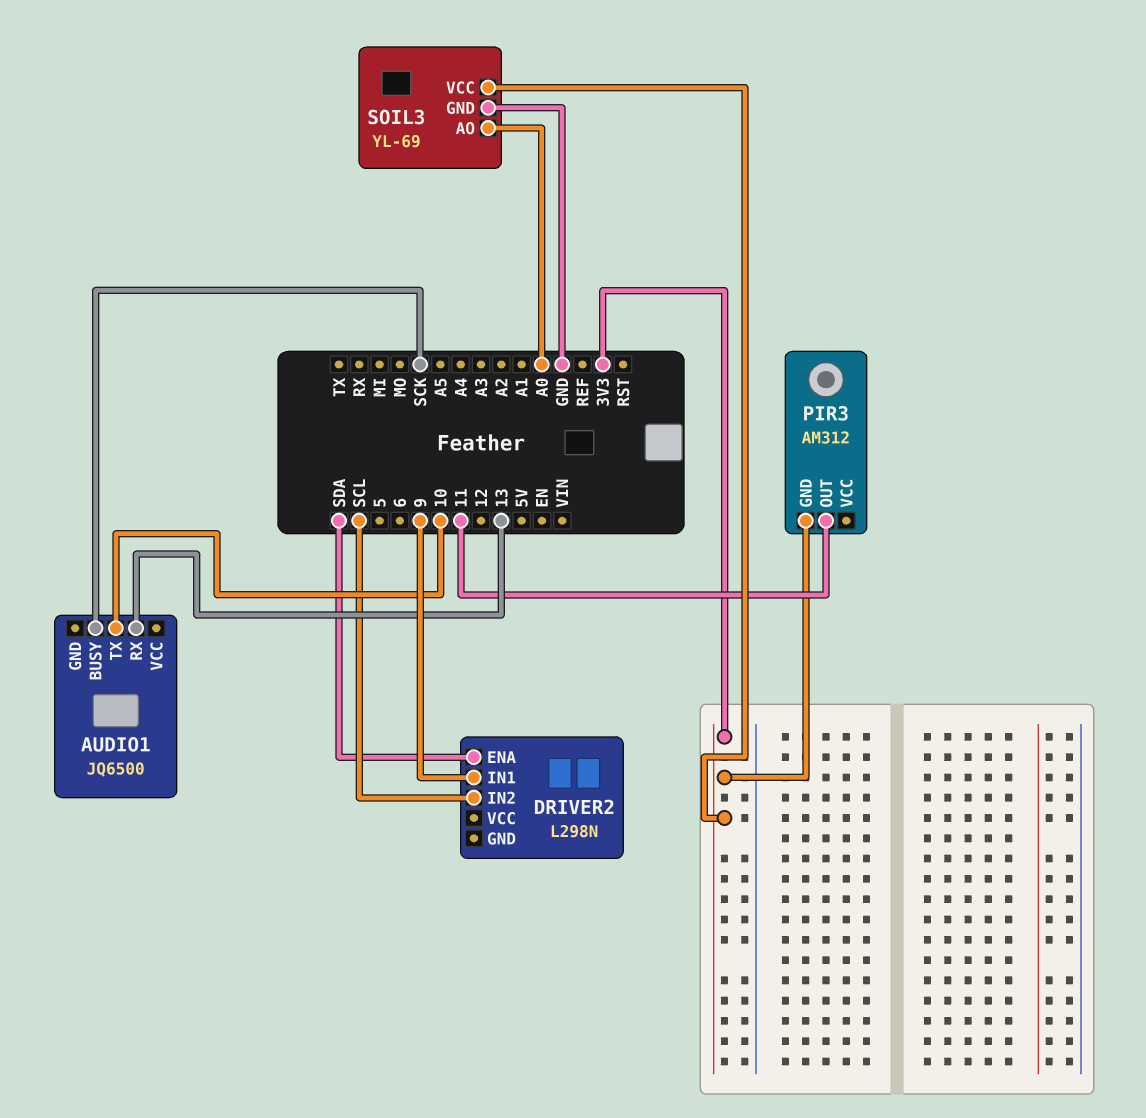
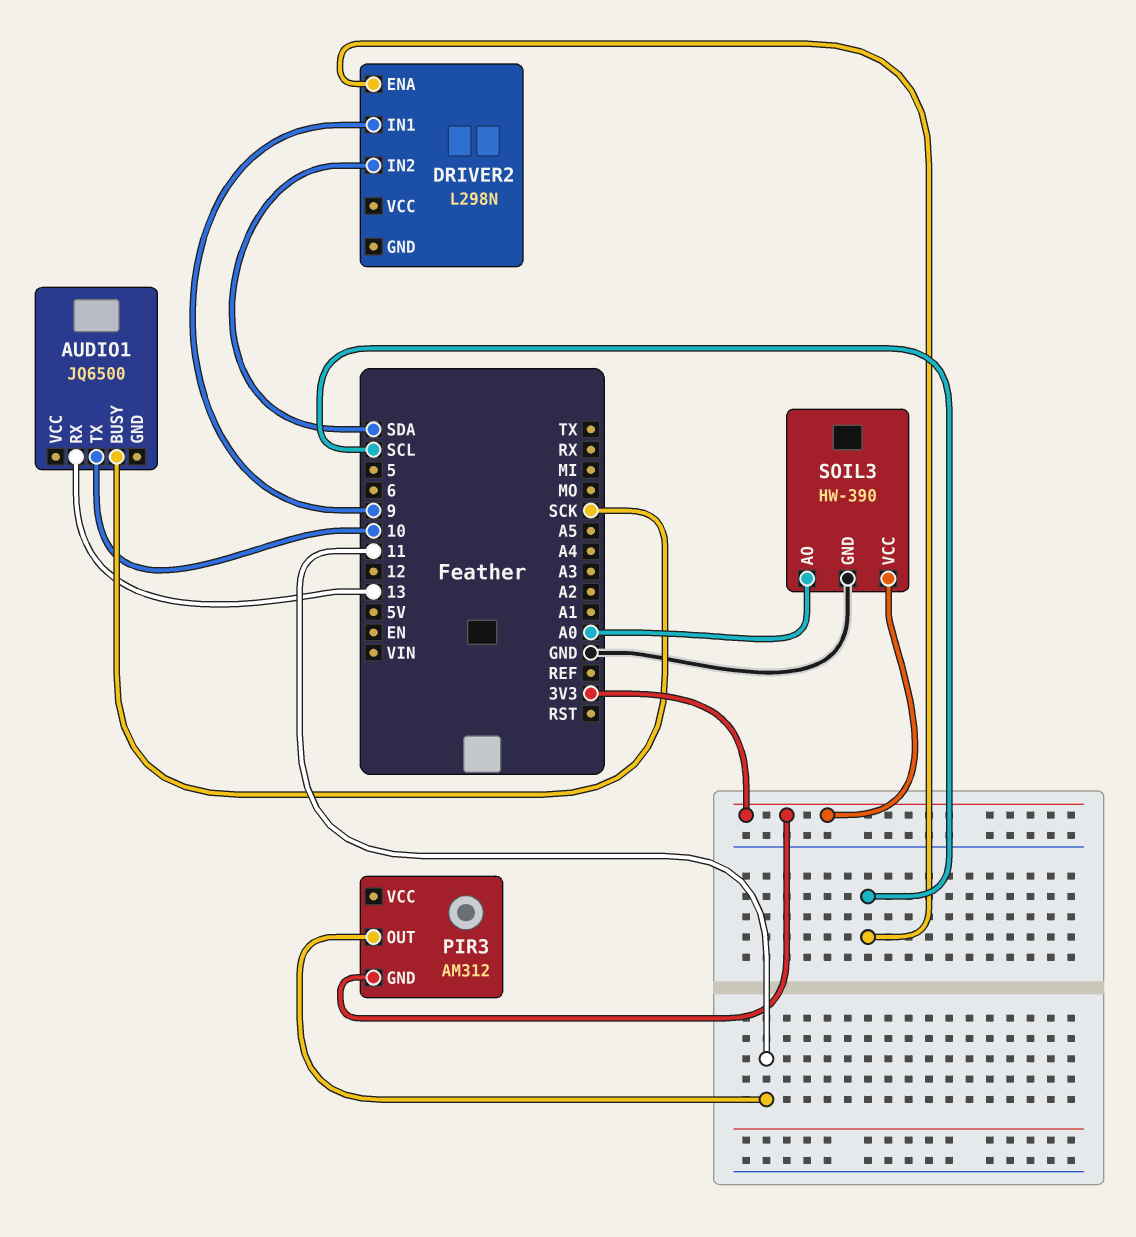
DRIVER2 pin ENA: SDA -> SCL
DRIVER2 pin IN2: SCL -> SDA
SOIL3: YL-69 -> HW-390

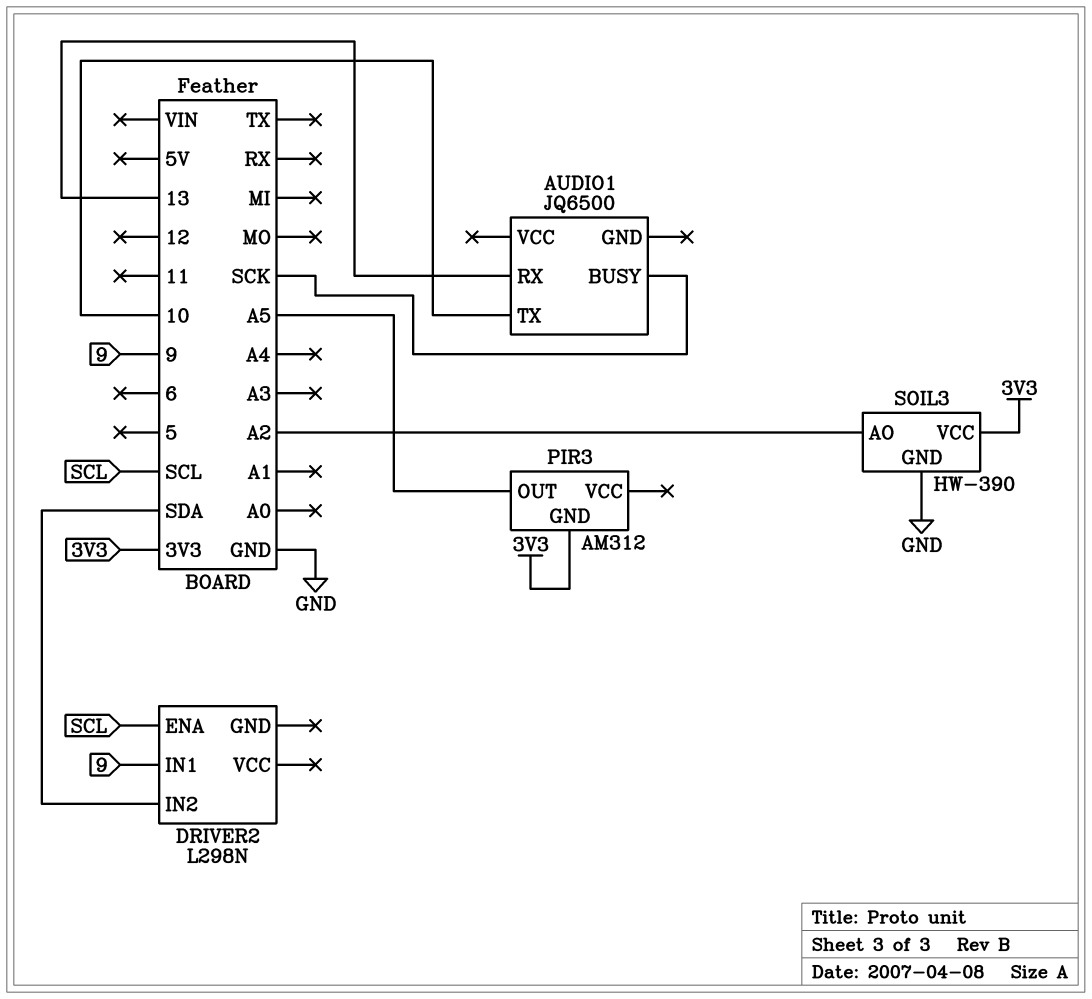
PIR3 pin OUT: 11 -> A5
SOIL3 pin AO: A0 -> A2

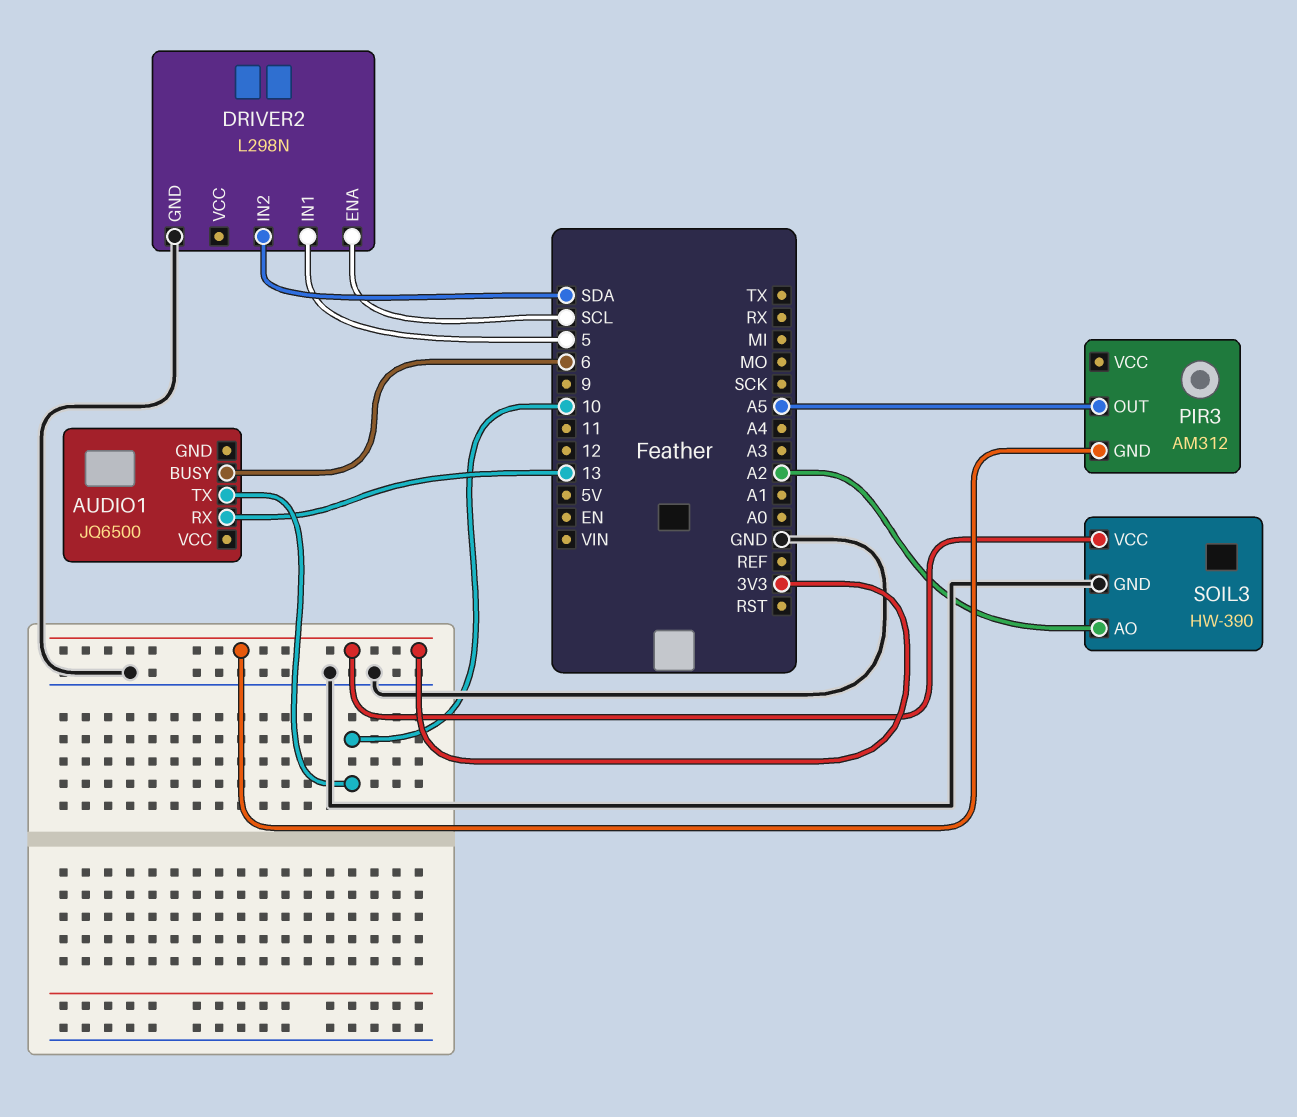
AUDIO1 pin BUSY: SCK -> 6
DRIVER2 pin GND: none -> GND
DRIVER2 pin IN1: 9 -> 5

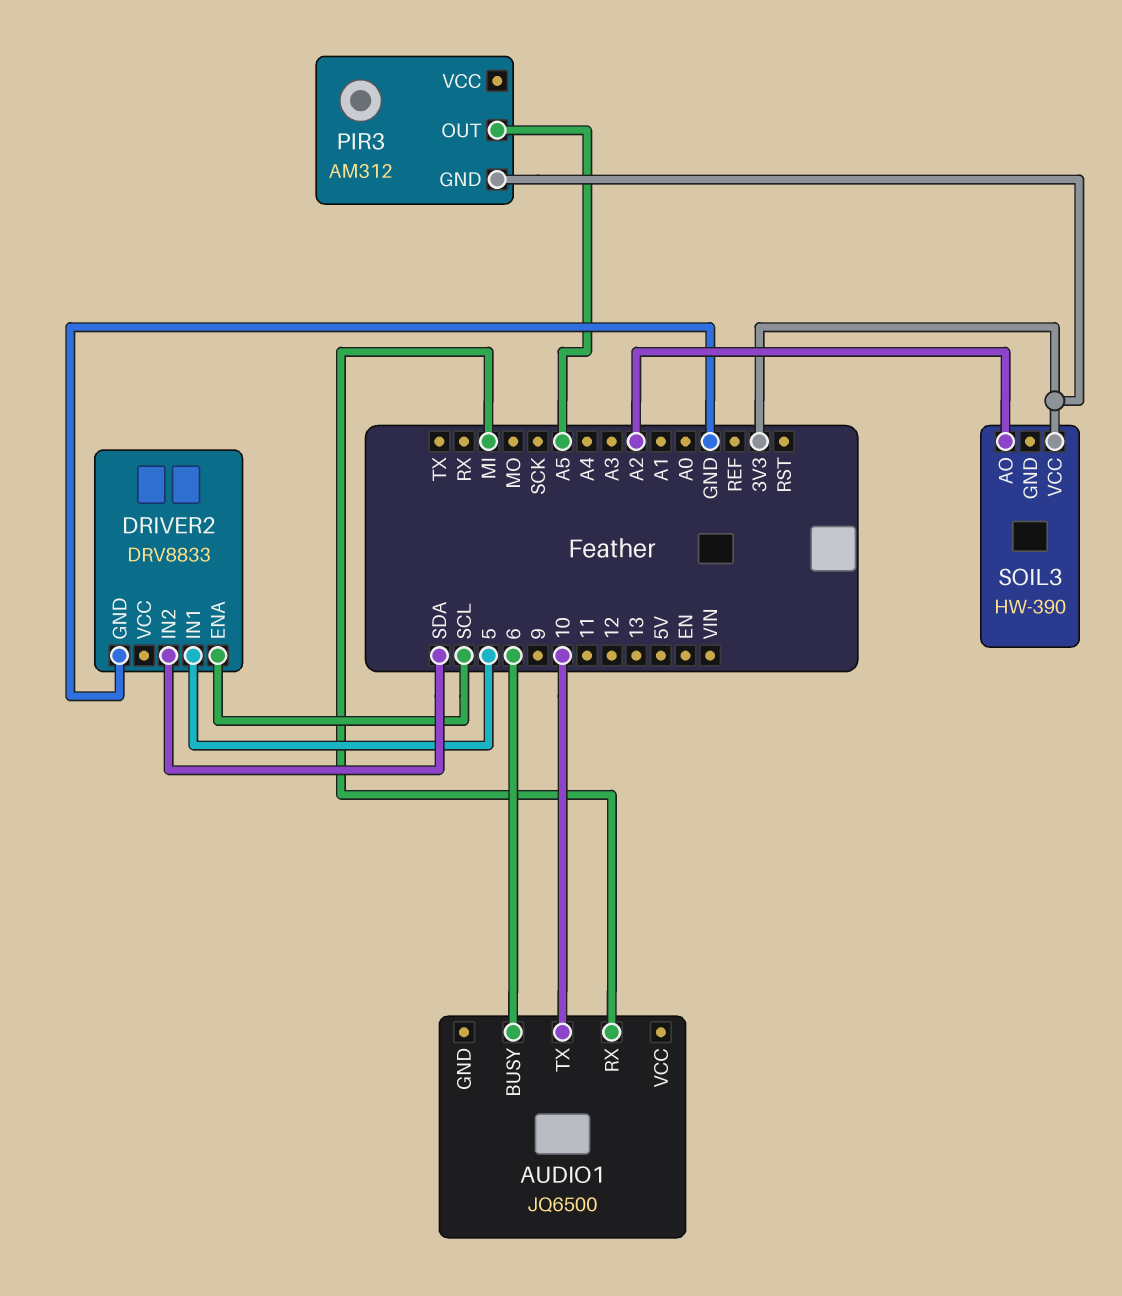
AUDIO1 pin RX: 13 -> MI
DRIVER2: L298N -> DRV8833
SOIL3 pin GND: GND -> none

